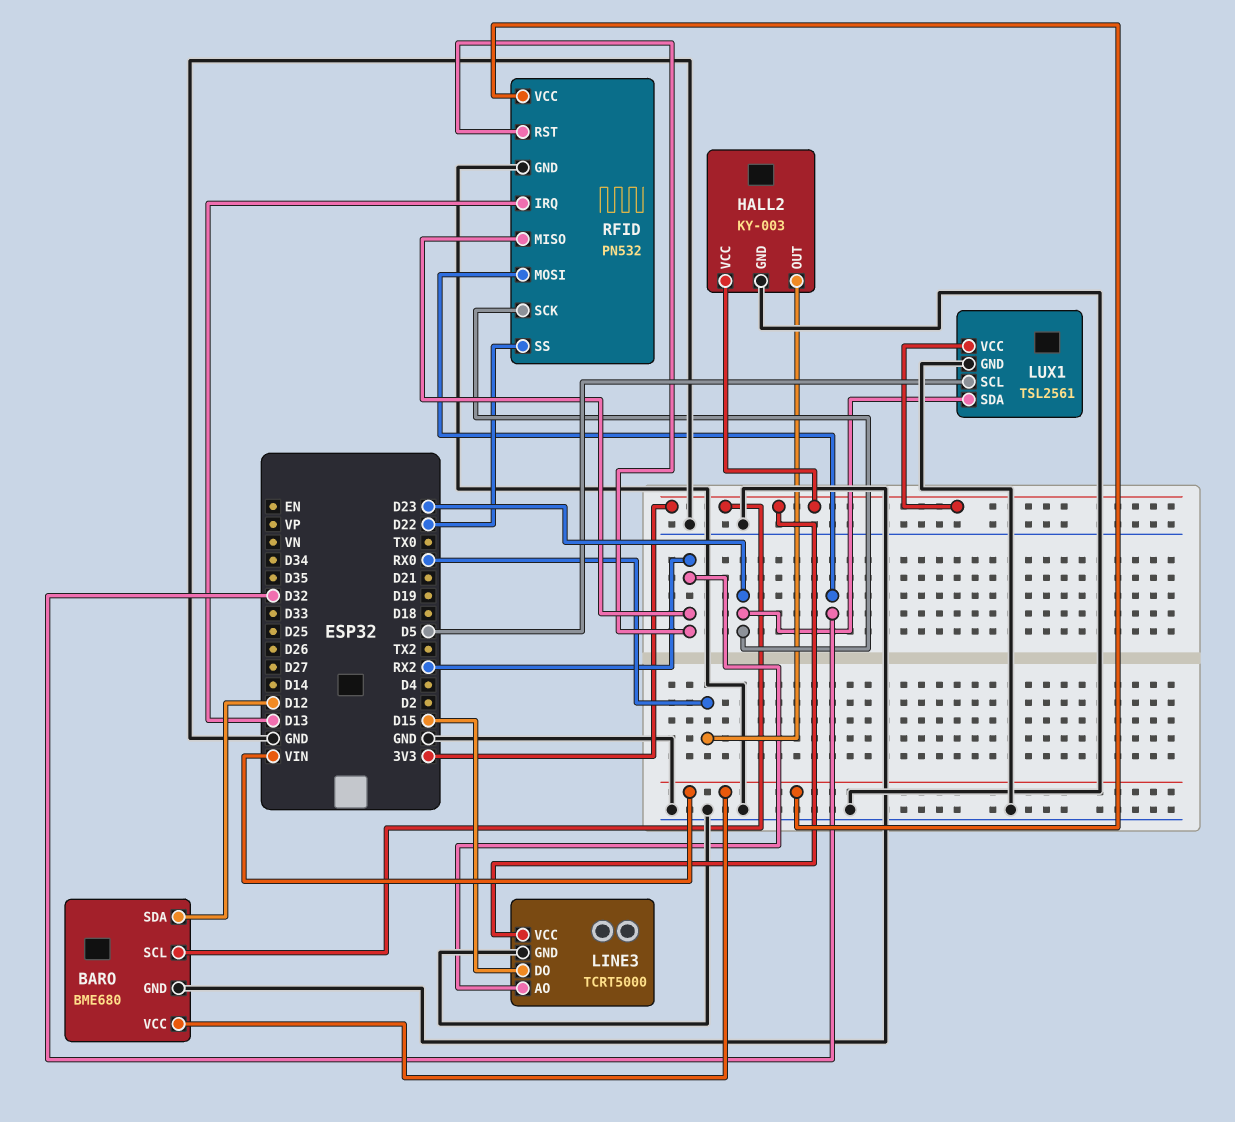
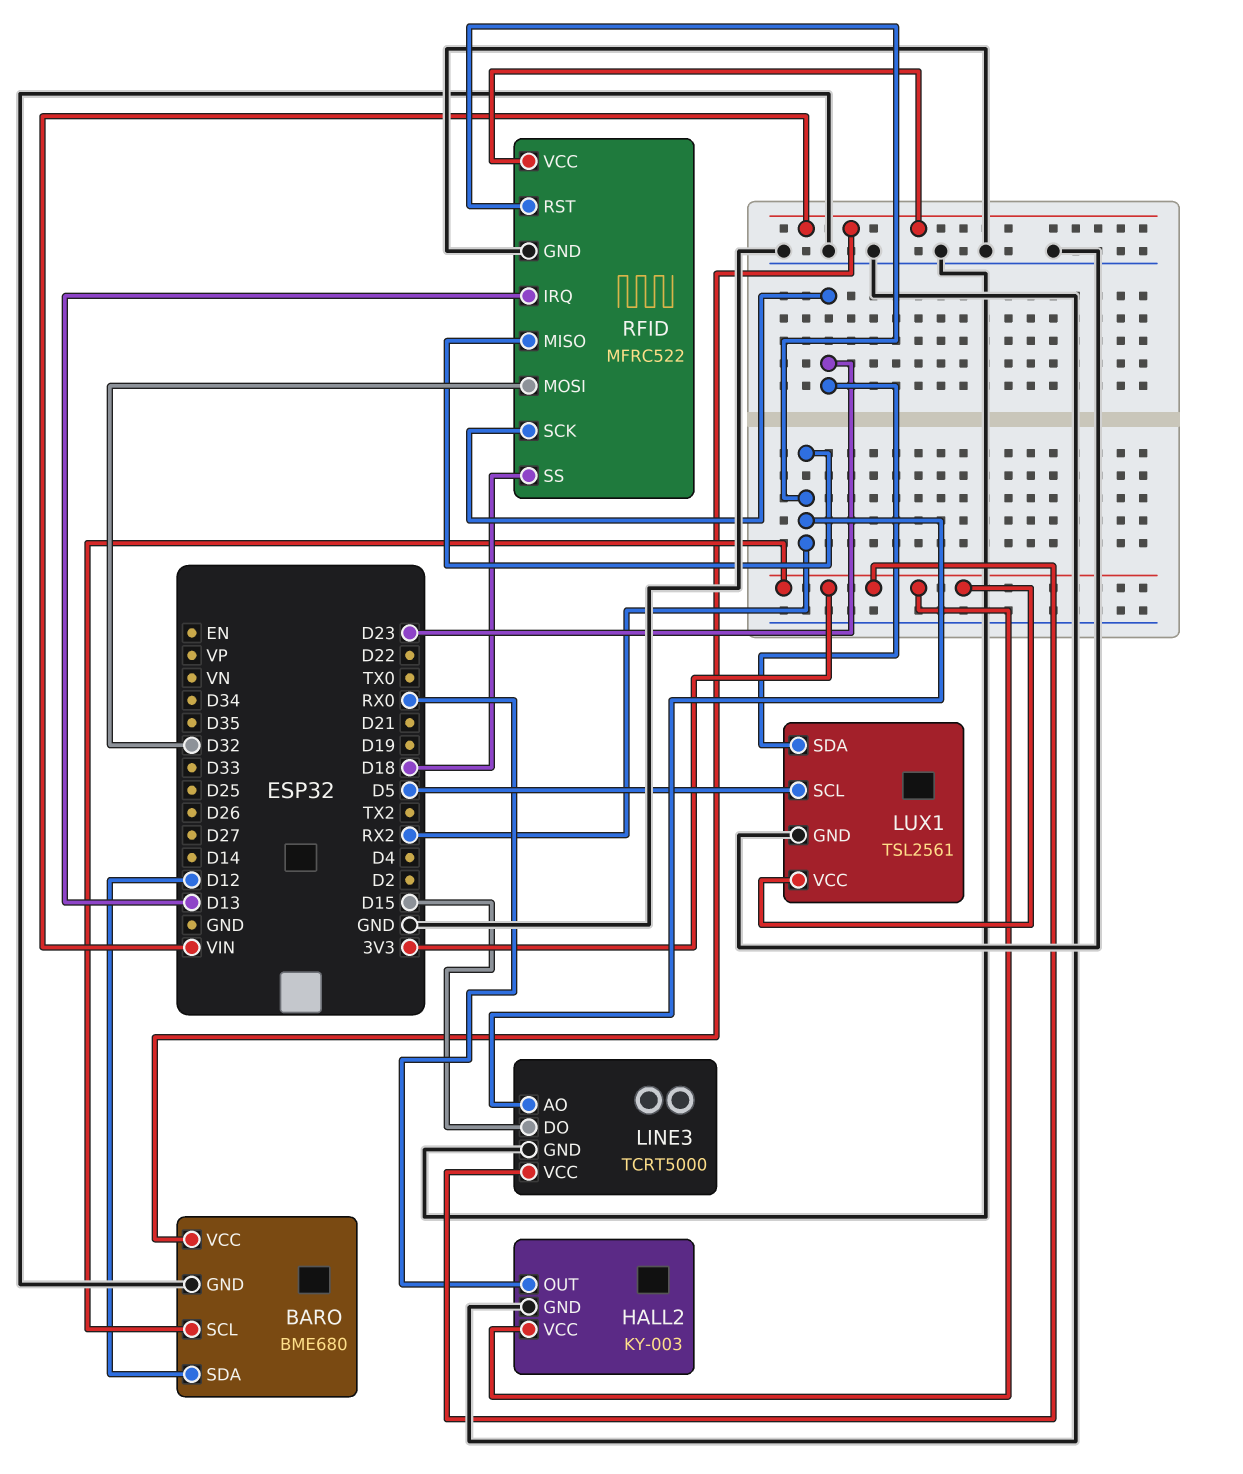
RFID: PN532 -> MFRC522
RFID pin SS: D22 -> D18

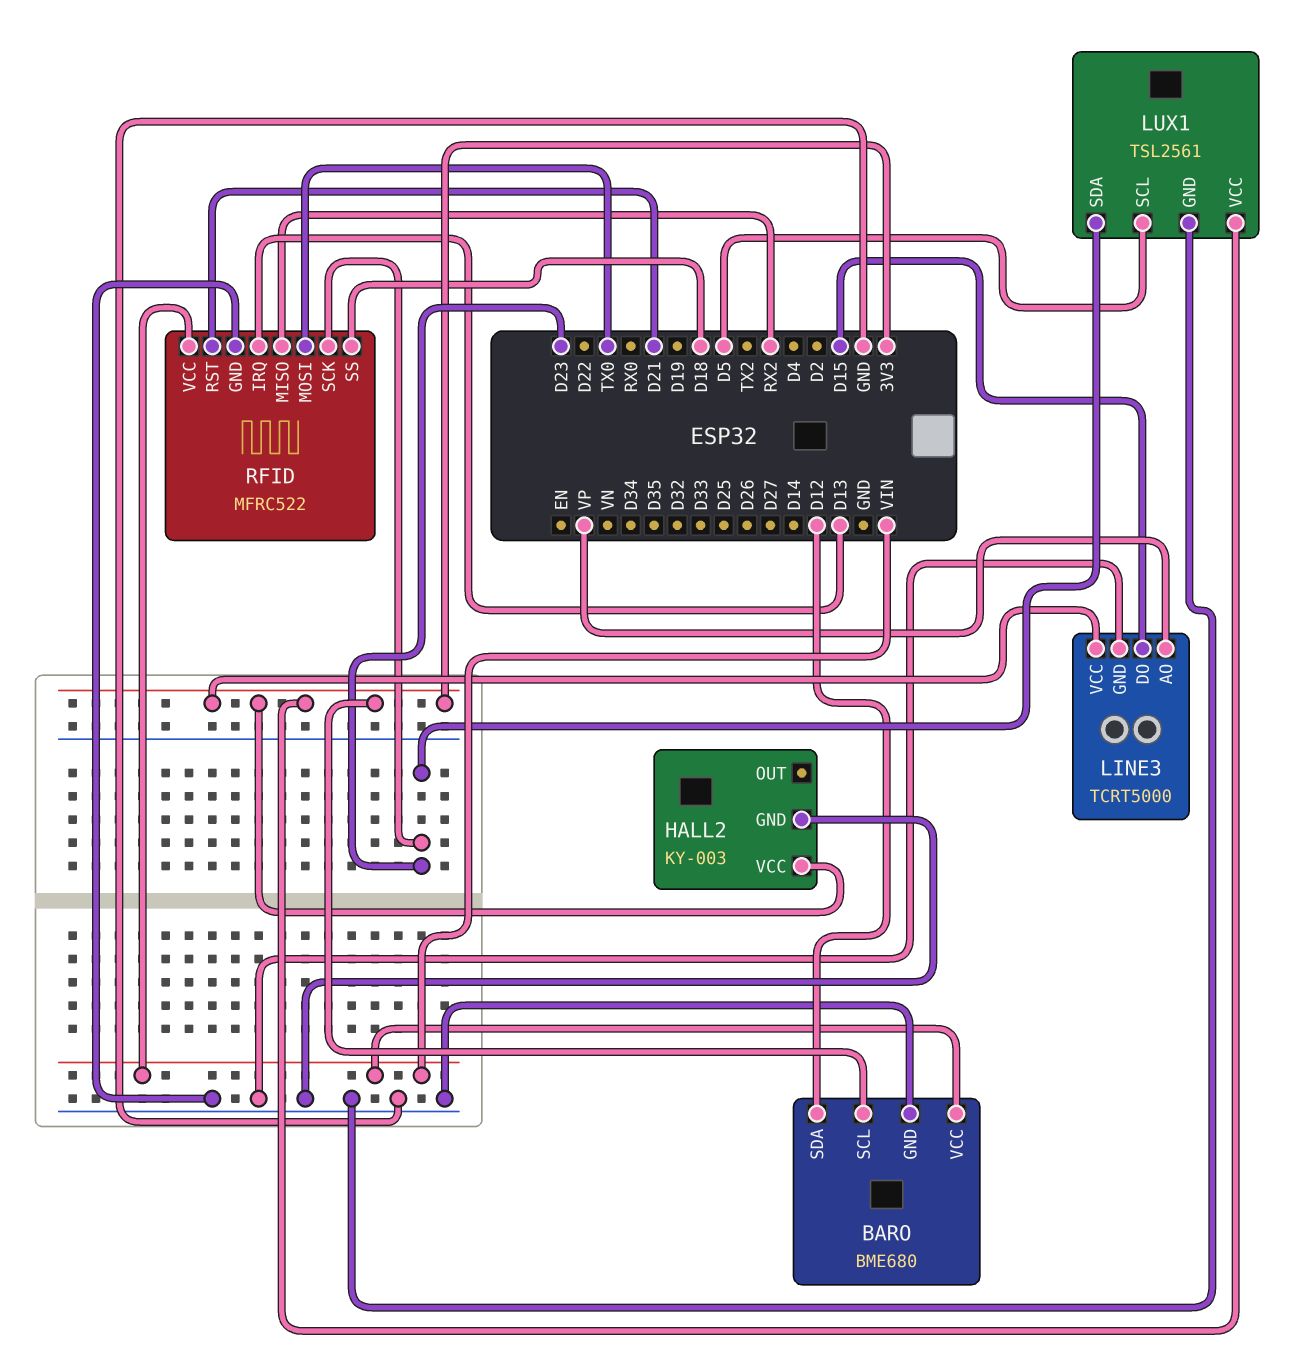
HALL2 pin OUT: RX0 -> none
LINE3 pin AO: RX2 -> VP
RFID pin MOSI: D32 -> TX0
RFID pin RST: RX2 -> D21

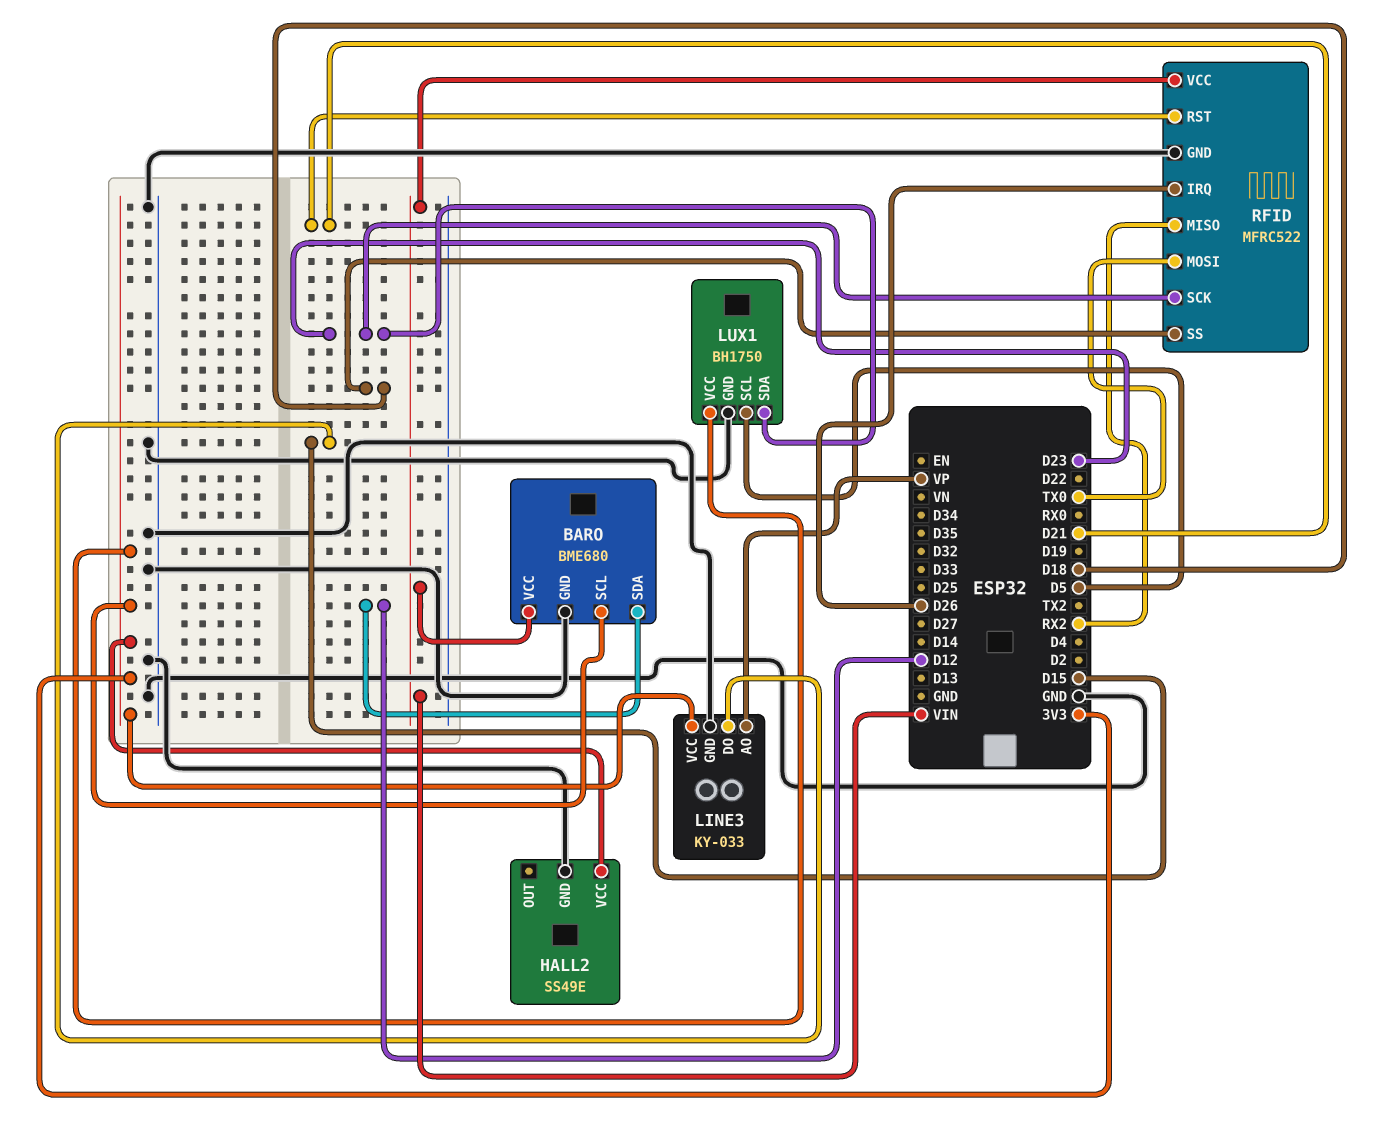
HALL2: KY-003 -> SS49E
LINE3: TCRT5000 -> KY-033
LUX1: TSL2561 -> BH1750
RFID pin IRQ: D13 -> D26

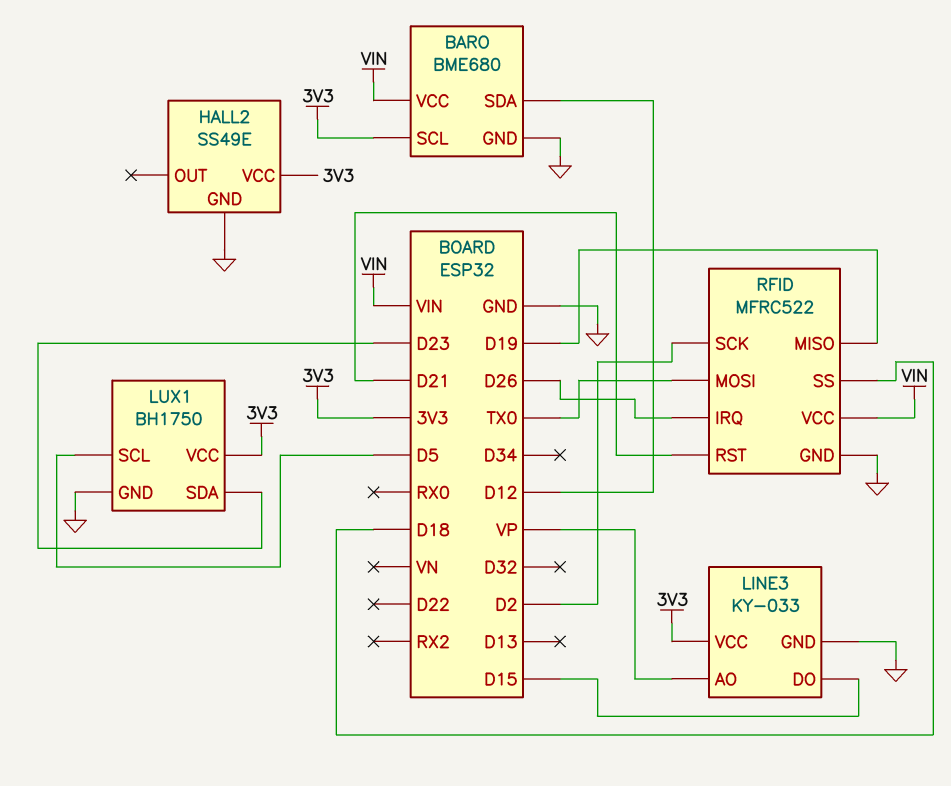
RFID pin MISO: RX2 -> D19
RFID pin SCK: D23 -> D2

